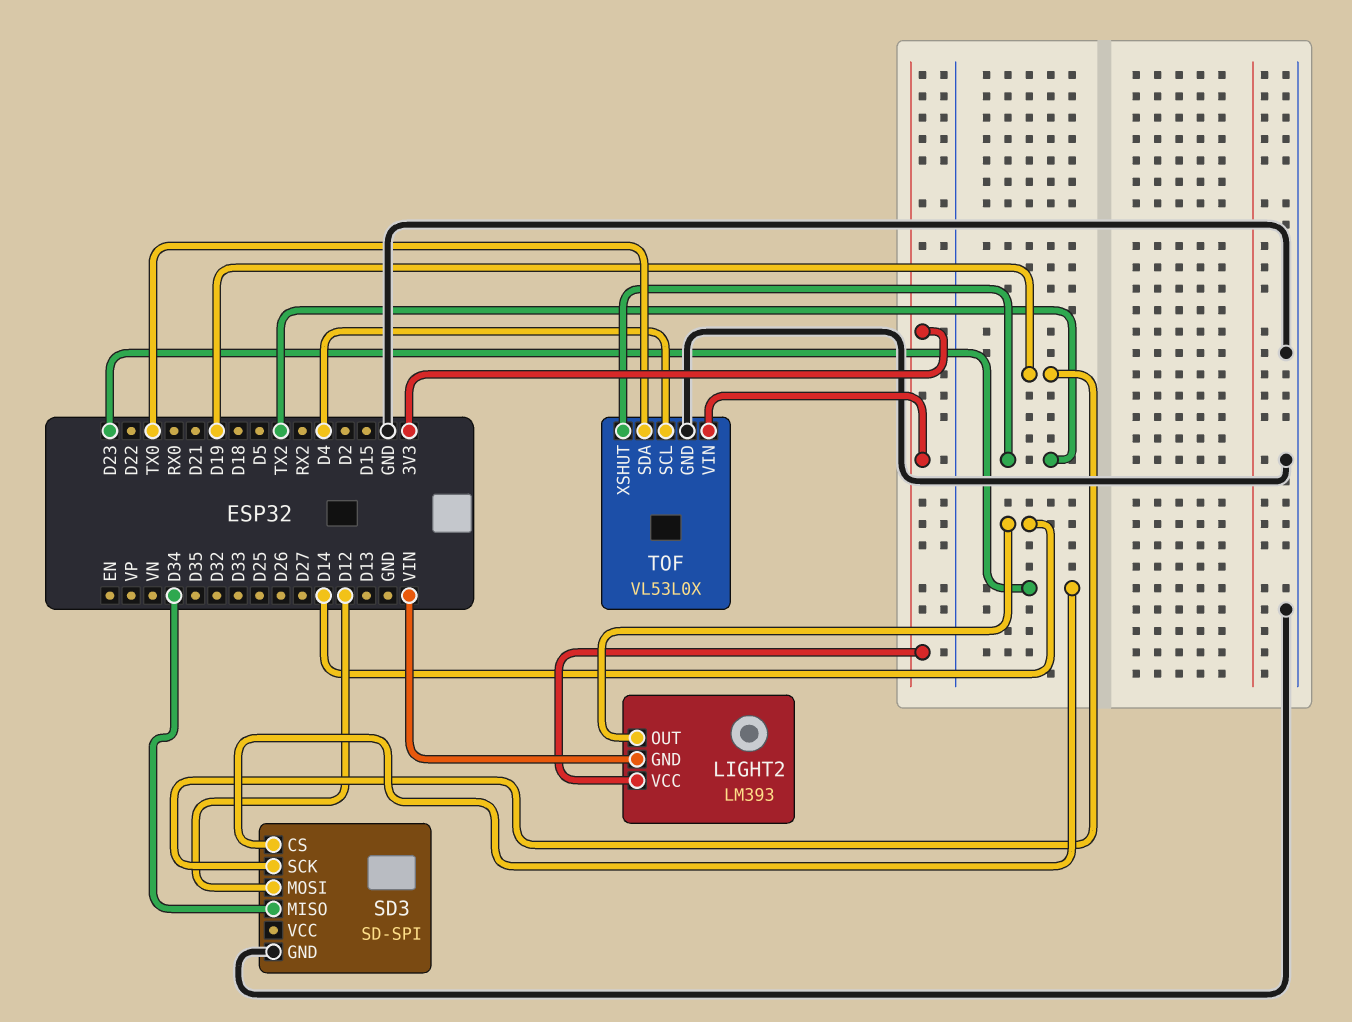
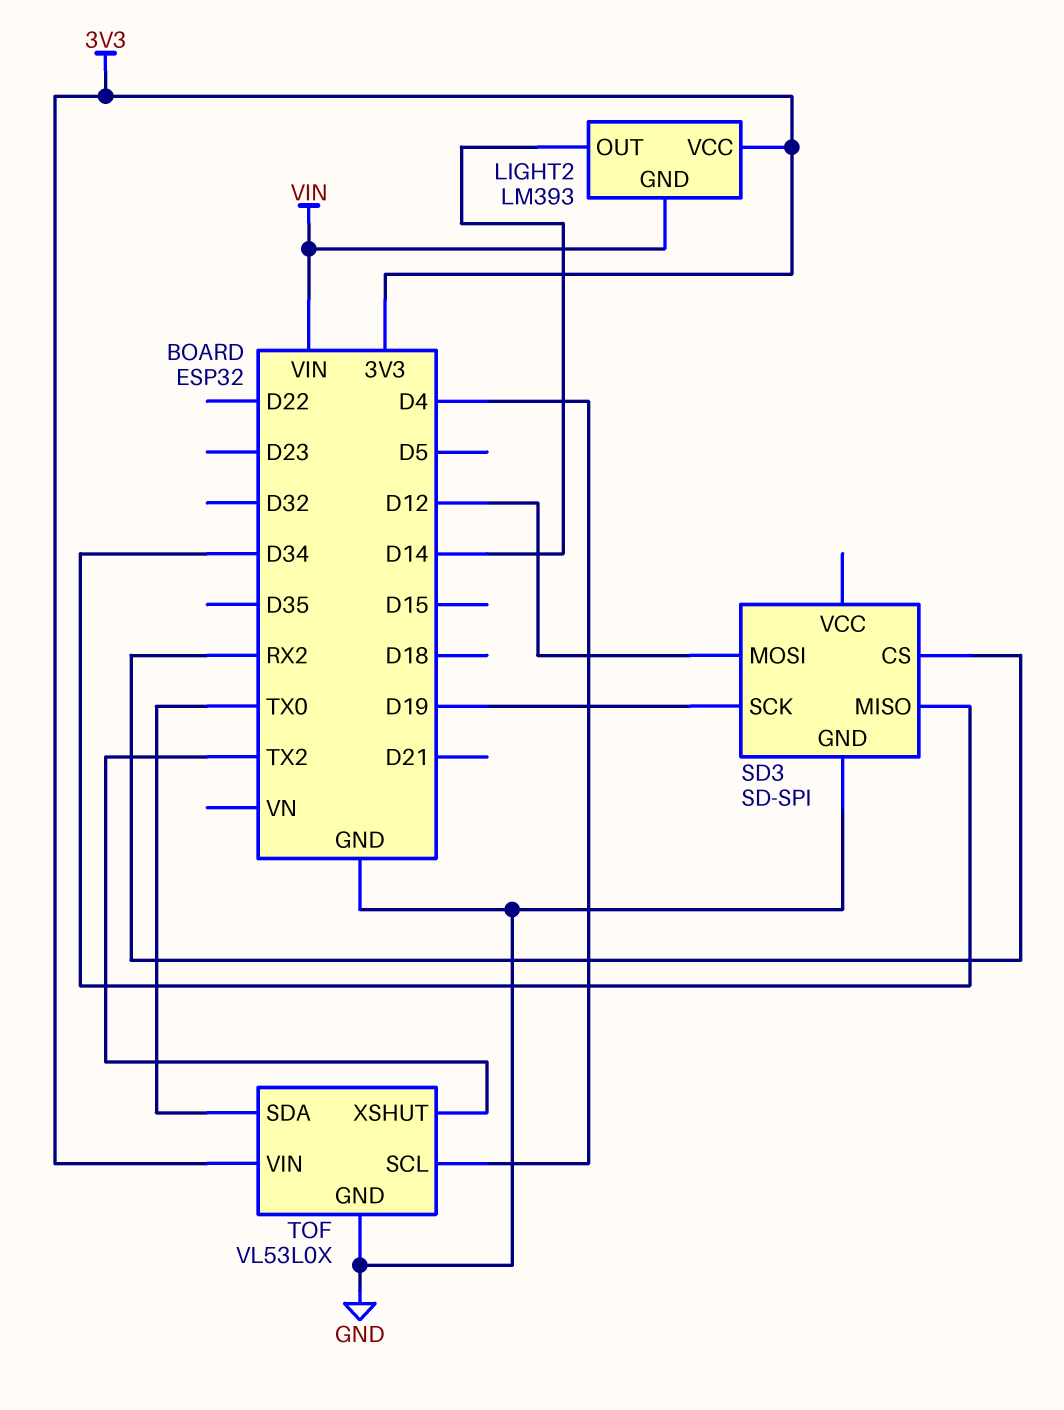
SD3 pin CS: D23 -> RX2

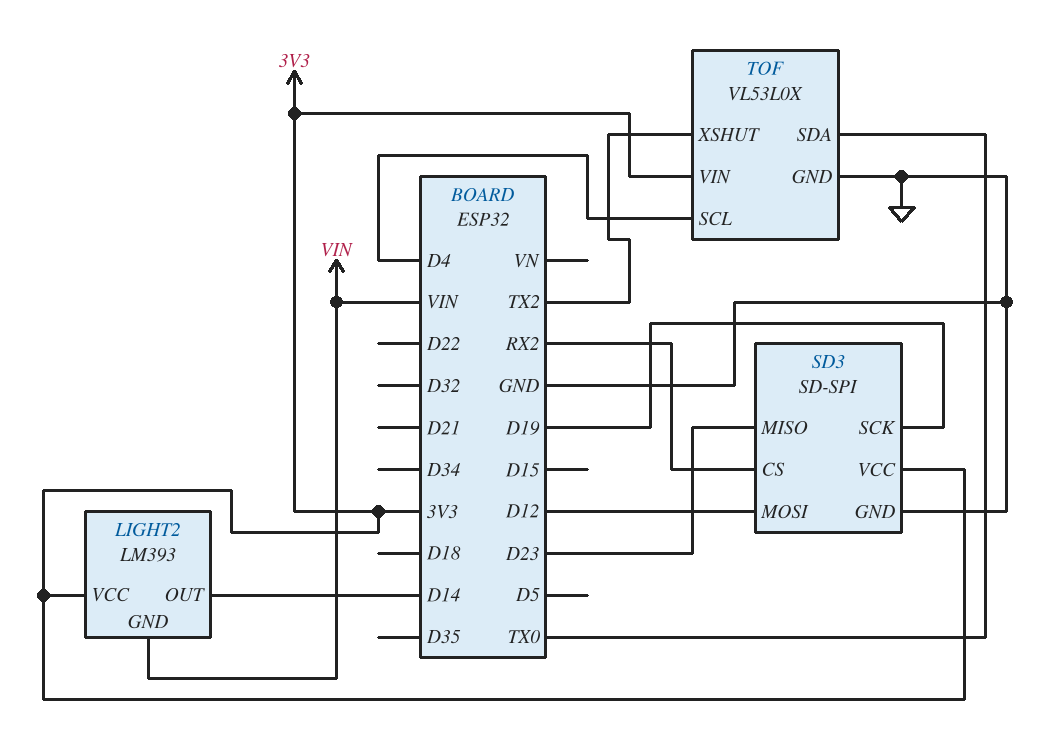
SD3 pin MISO: D34 -> D23
SD3 pin VCC: none -> 3V3

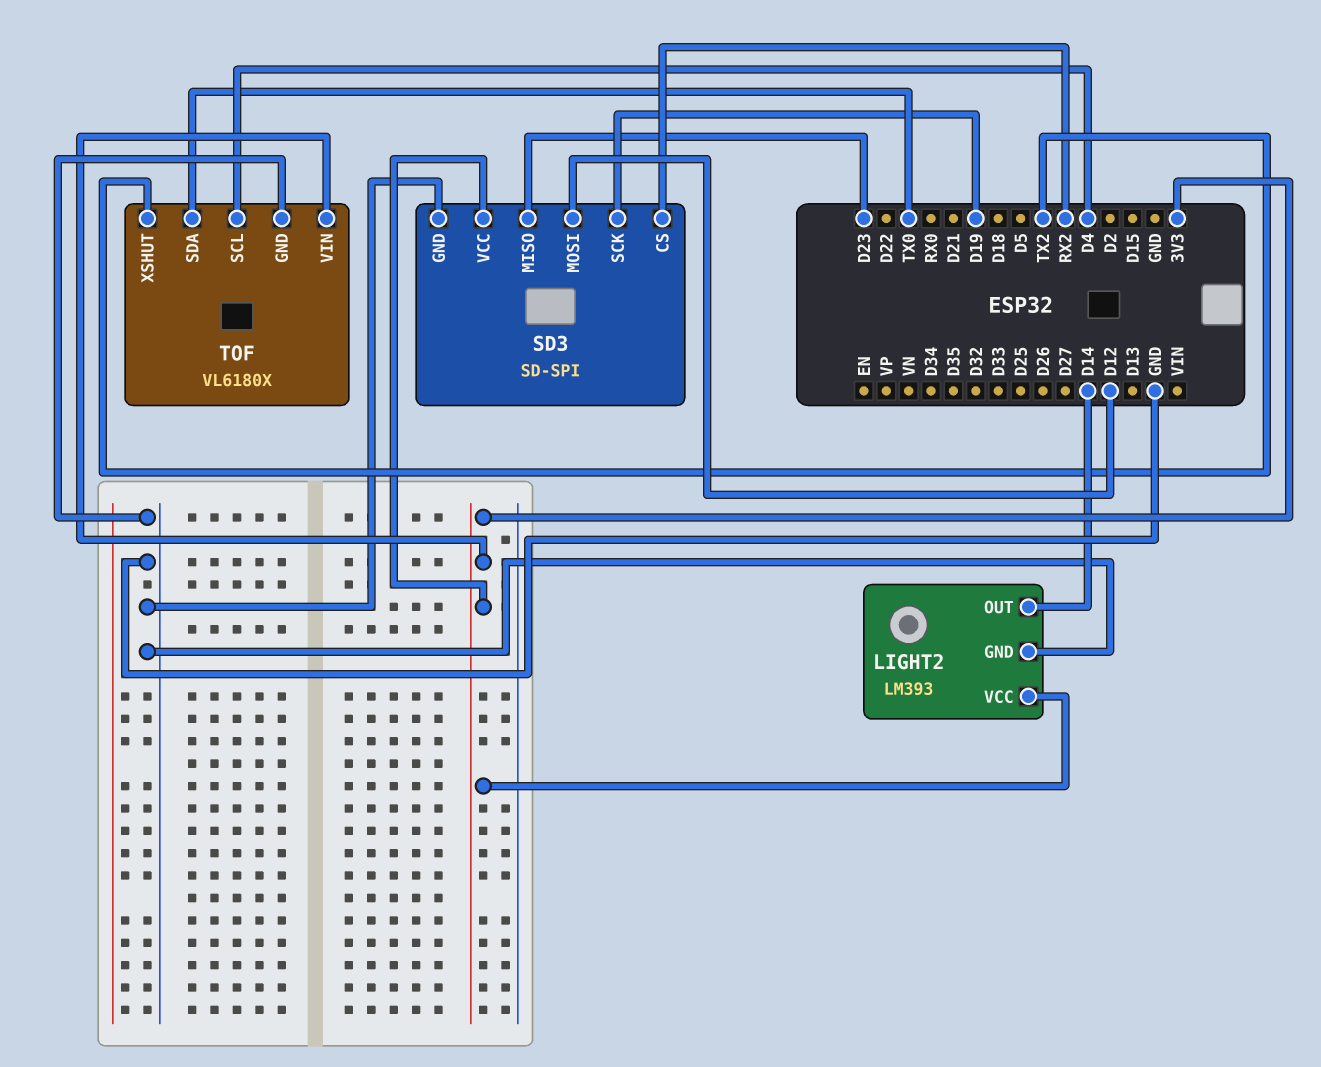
LIGHT2 pin GND: VIN -> GND
TOF: VL53L0X -> VL6180X

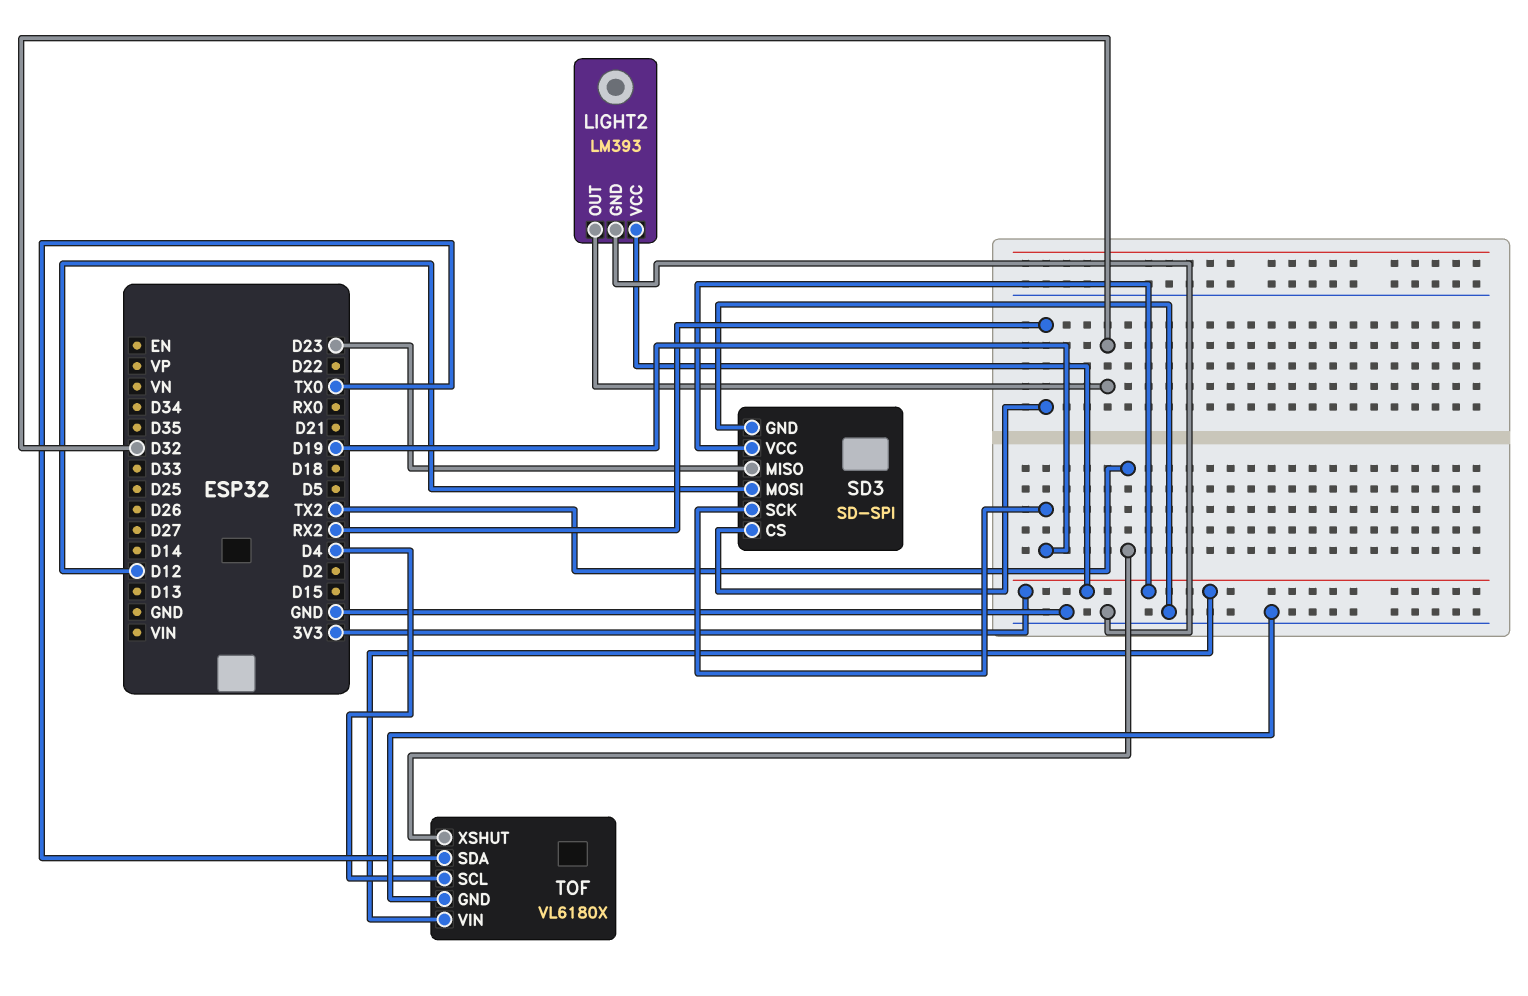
LIGHT2 pin OUT: D14 -> D32

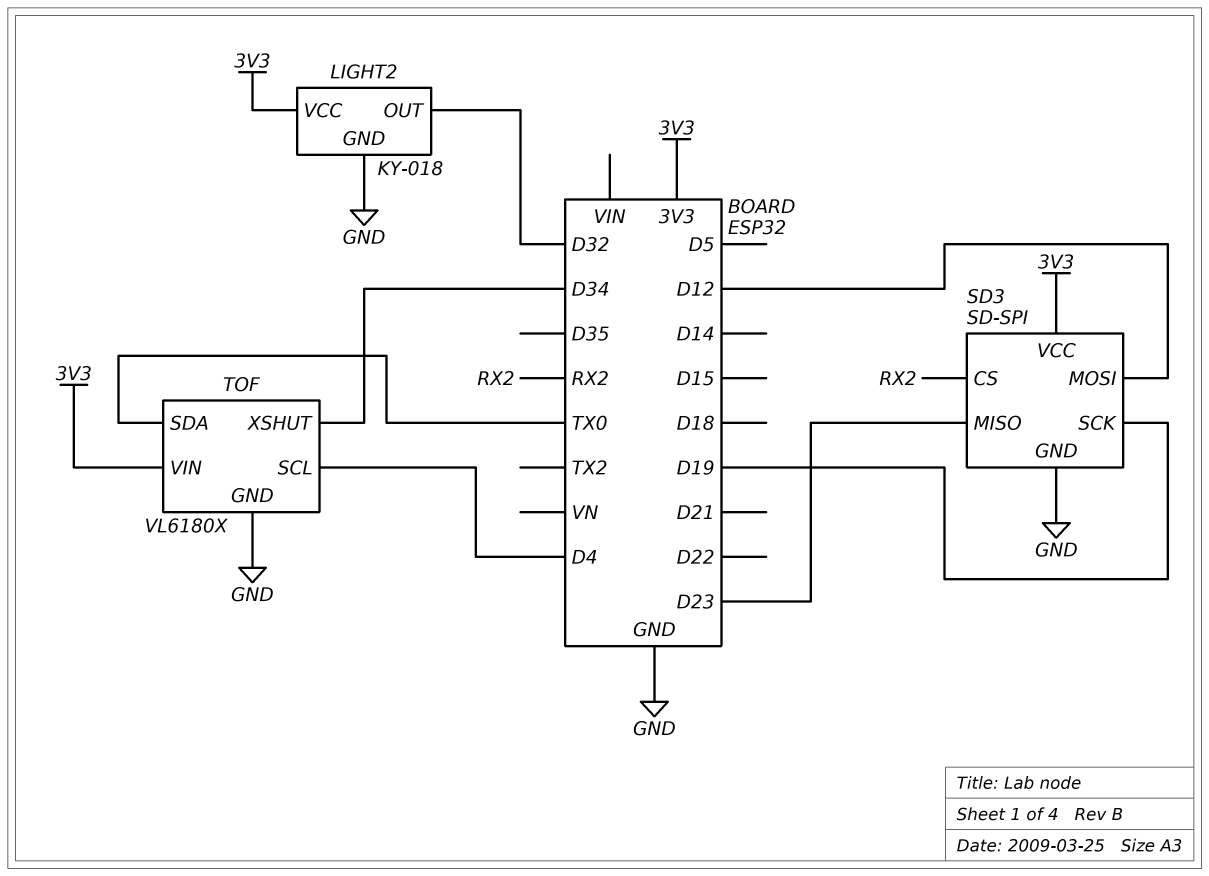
LIGHT2: LM393 -> KY-018
TOF pin XSHUT: TX2 -> D34

